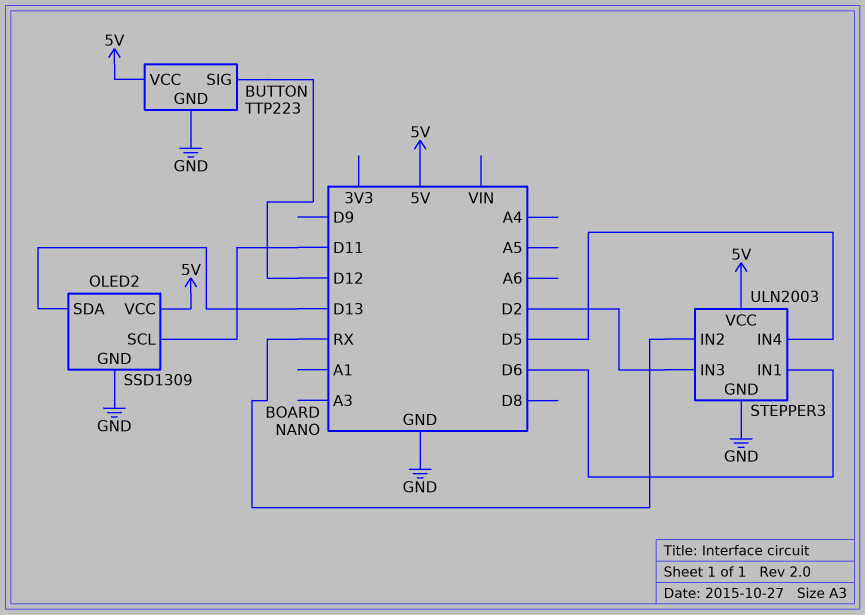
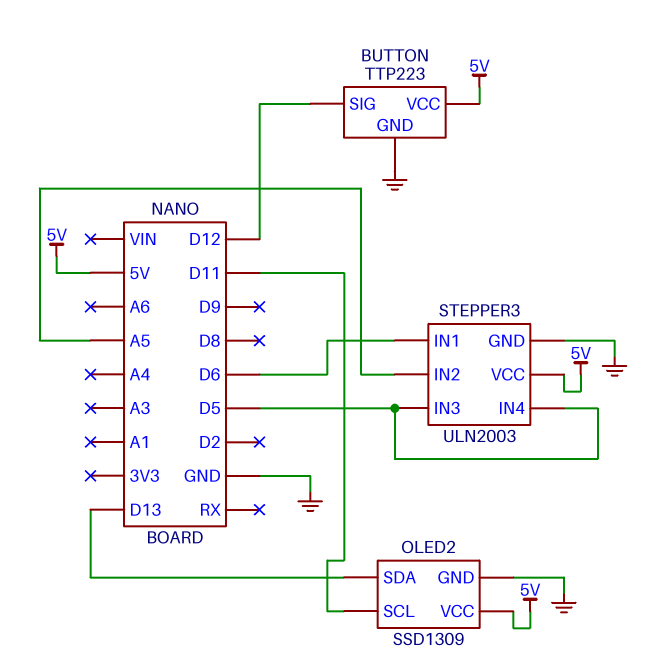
STEPPER3 pin IN2: RX -> A5
STEPPER3 pin IN3: D2 -> D5

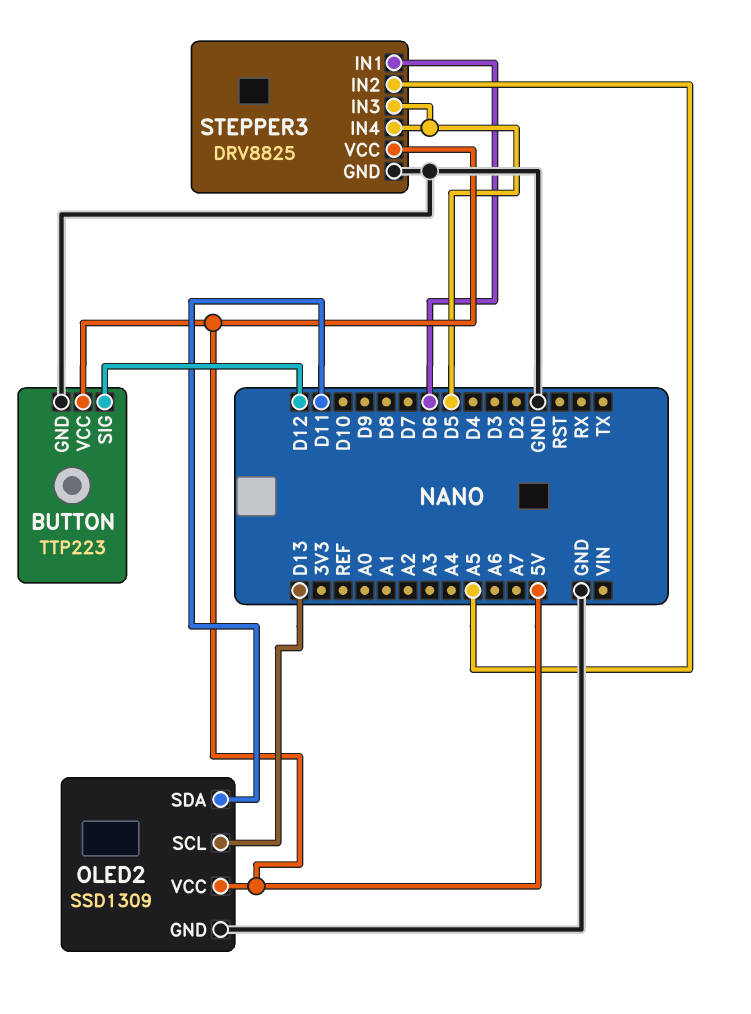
OLED2 pin SCL: D11 -> D13
OLED2 pin SDA: D13 -> D11
STEPPER3: ULN2003 -> DRV8825

